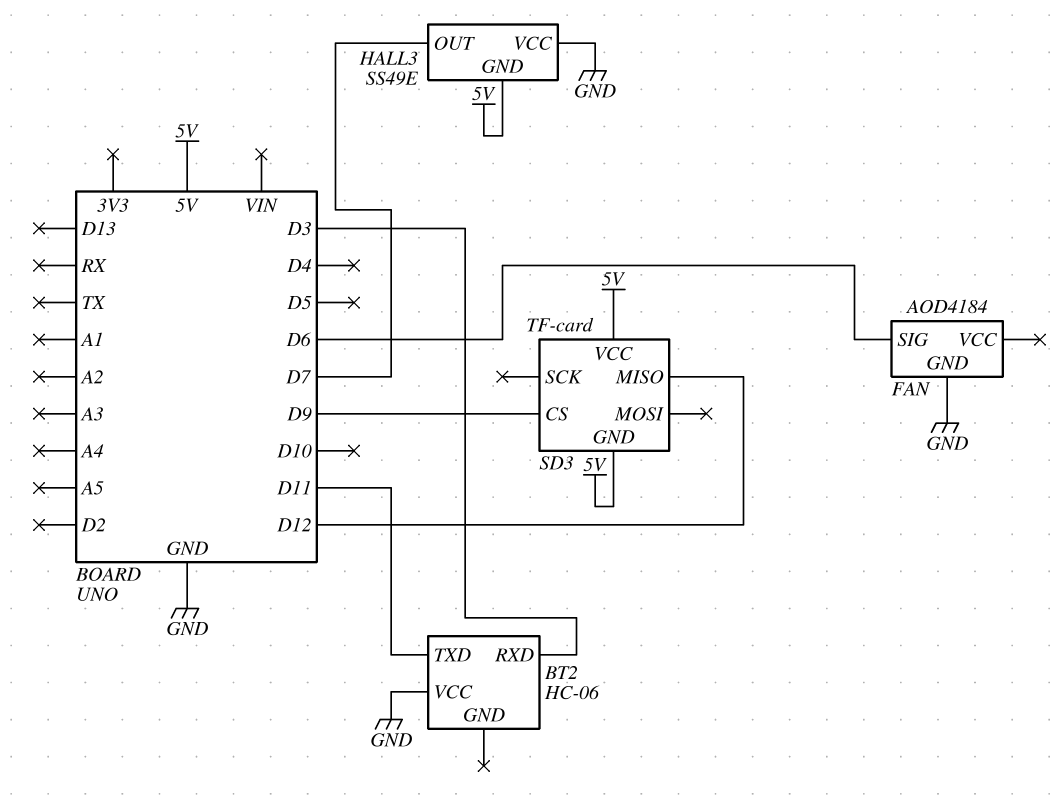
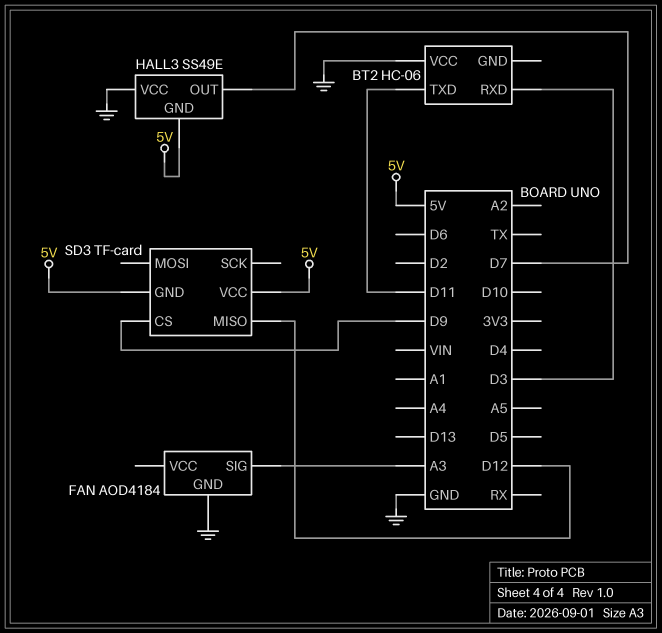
FAN pin SIG: D6 -> A3

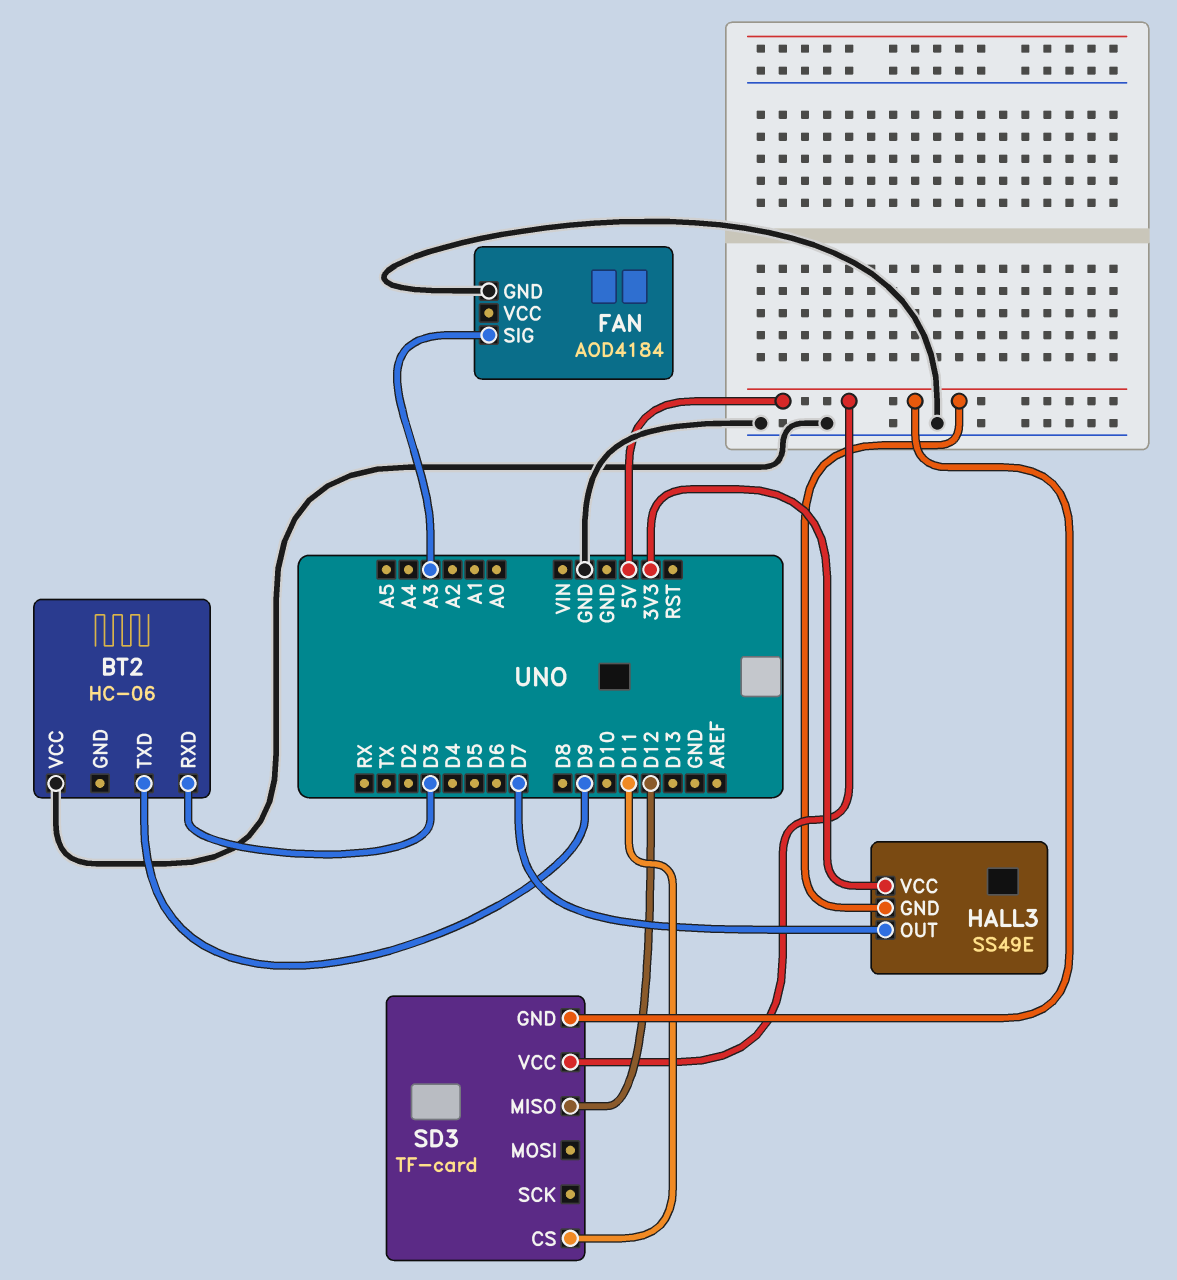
BT2 pin TXD: D11 -> D9
HALL3 pin VCC: GND -> 3V3
SD3 pin CS: D9 -> D11

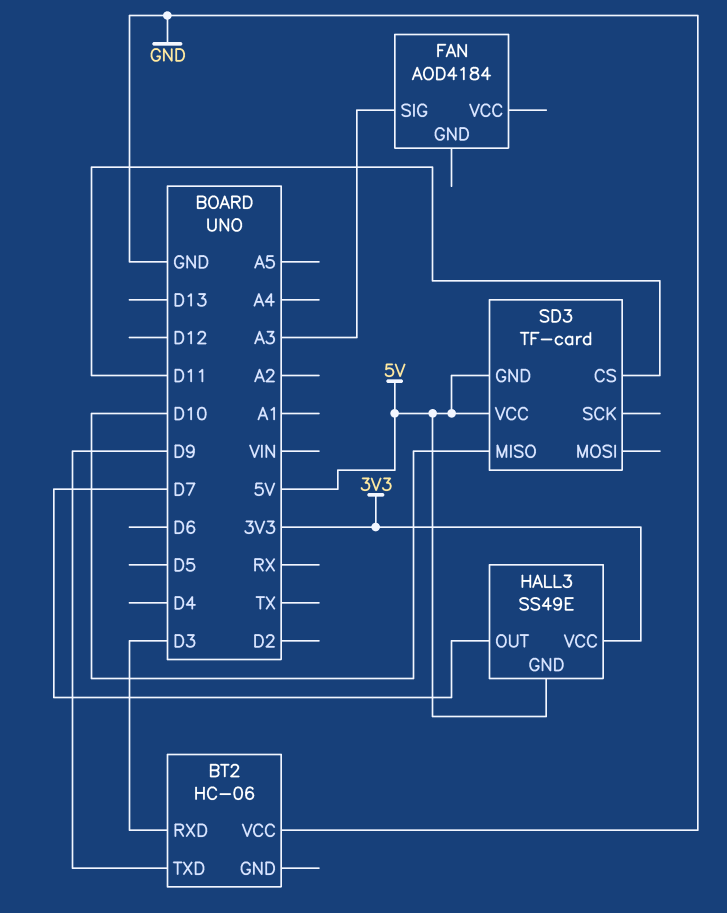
FAN pin GND: GND -> none
SD3 pin MISO: D12 -> D10

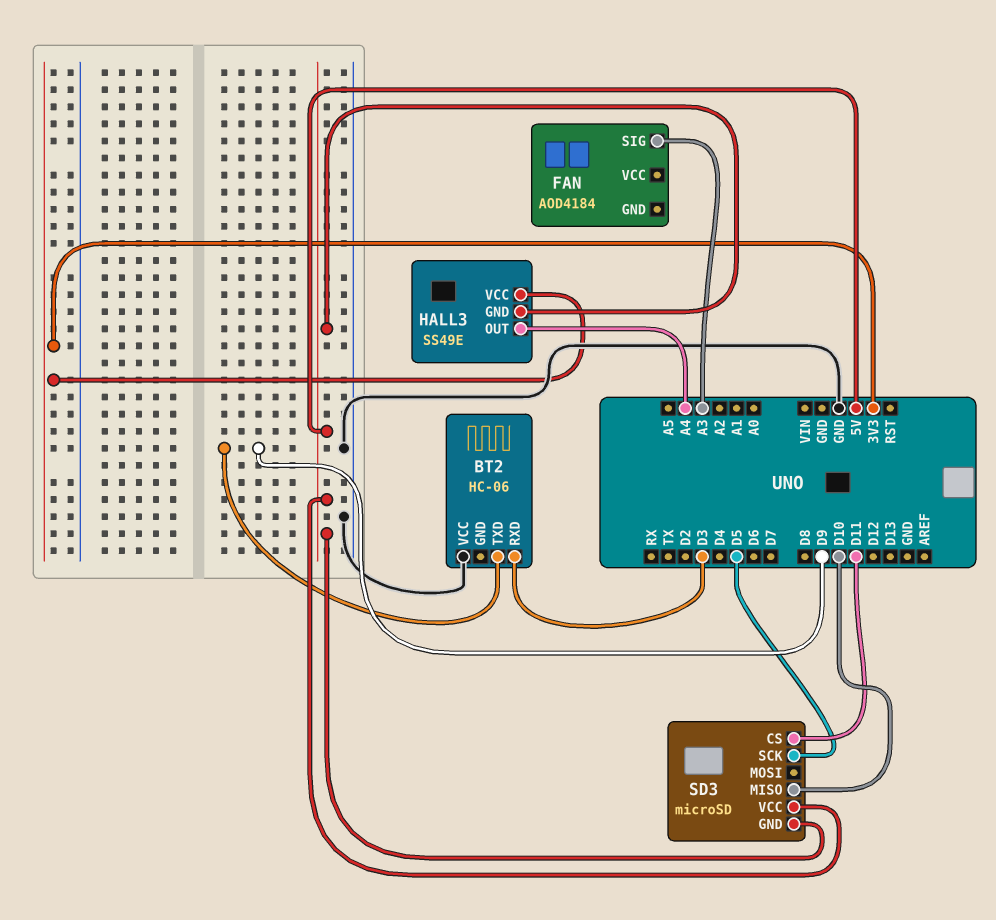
HALL3 pin OUT: D7 -> A4
SD3: TF-card -> microSD
SD3 pin SCK: none -> D5

